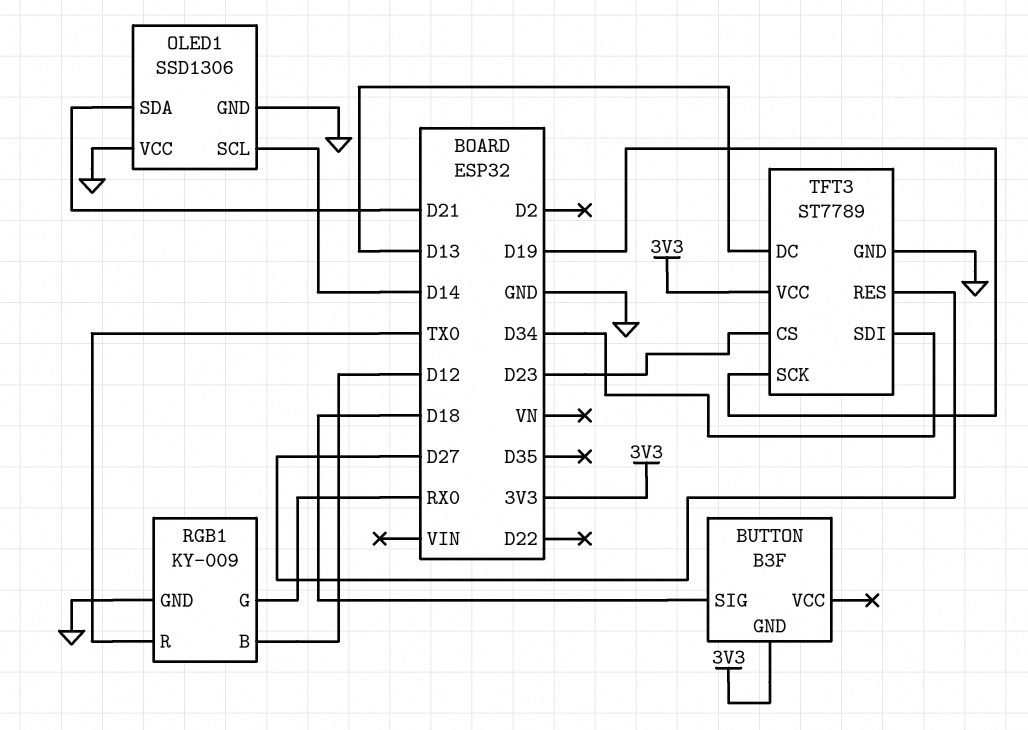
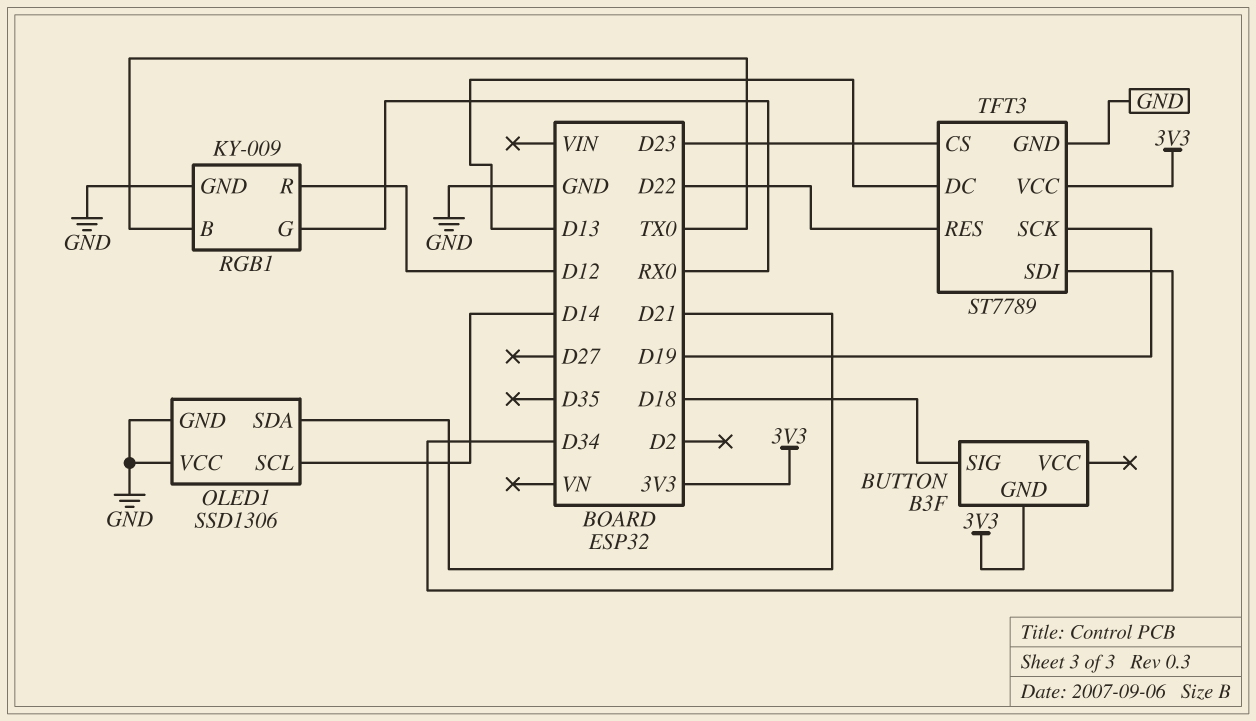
RGB1 pin B: D12 -> TX0
RGB1 pin R: TX0 -> D12
TFT3 pin RES: D27 -> D22

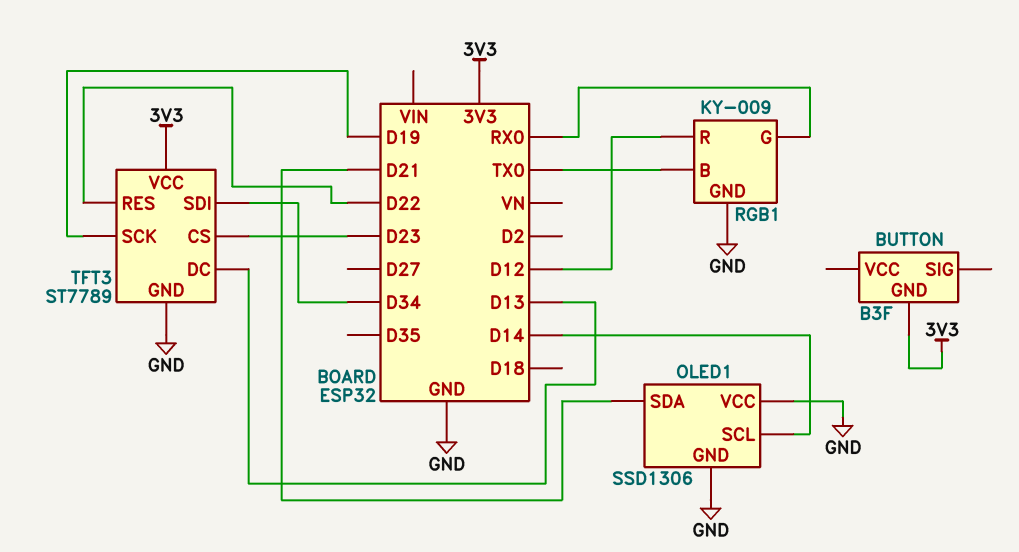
BUTTON pin SIG: D18 -> none

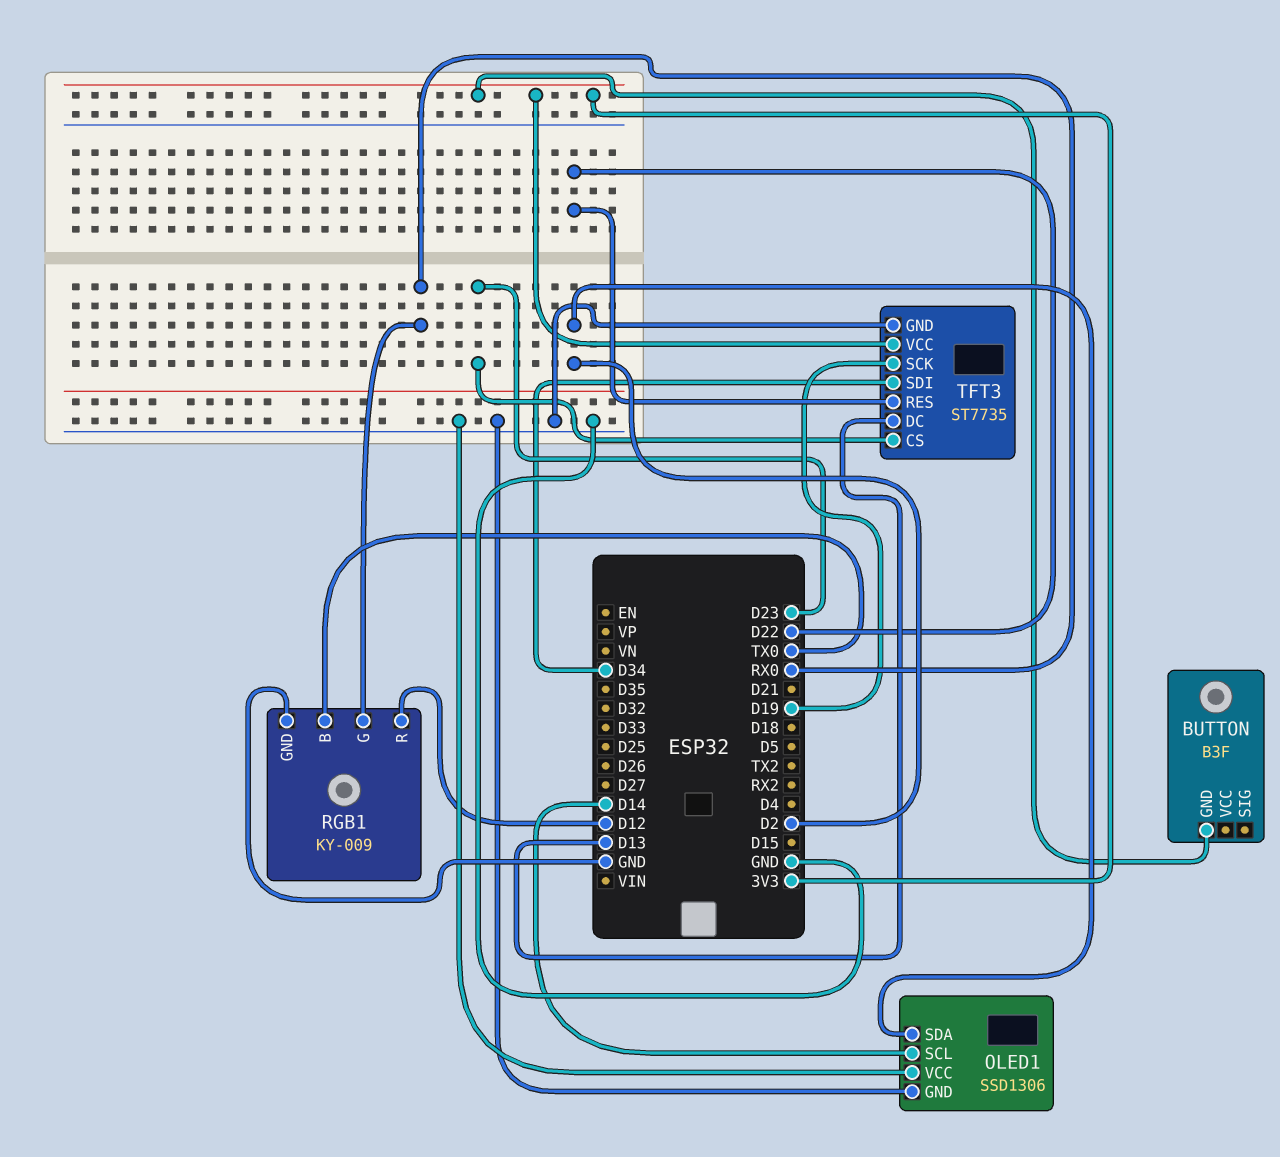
OLED1 pin SDA: D21 -> D2
TFT3: ST7789 -> ST7735

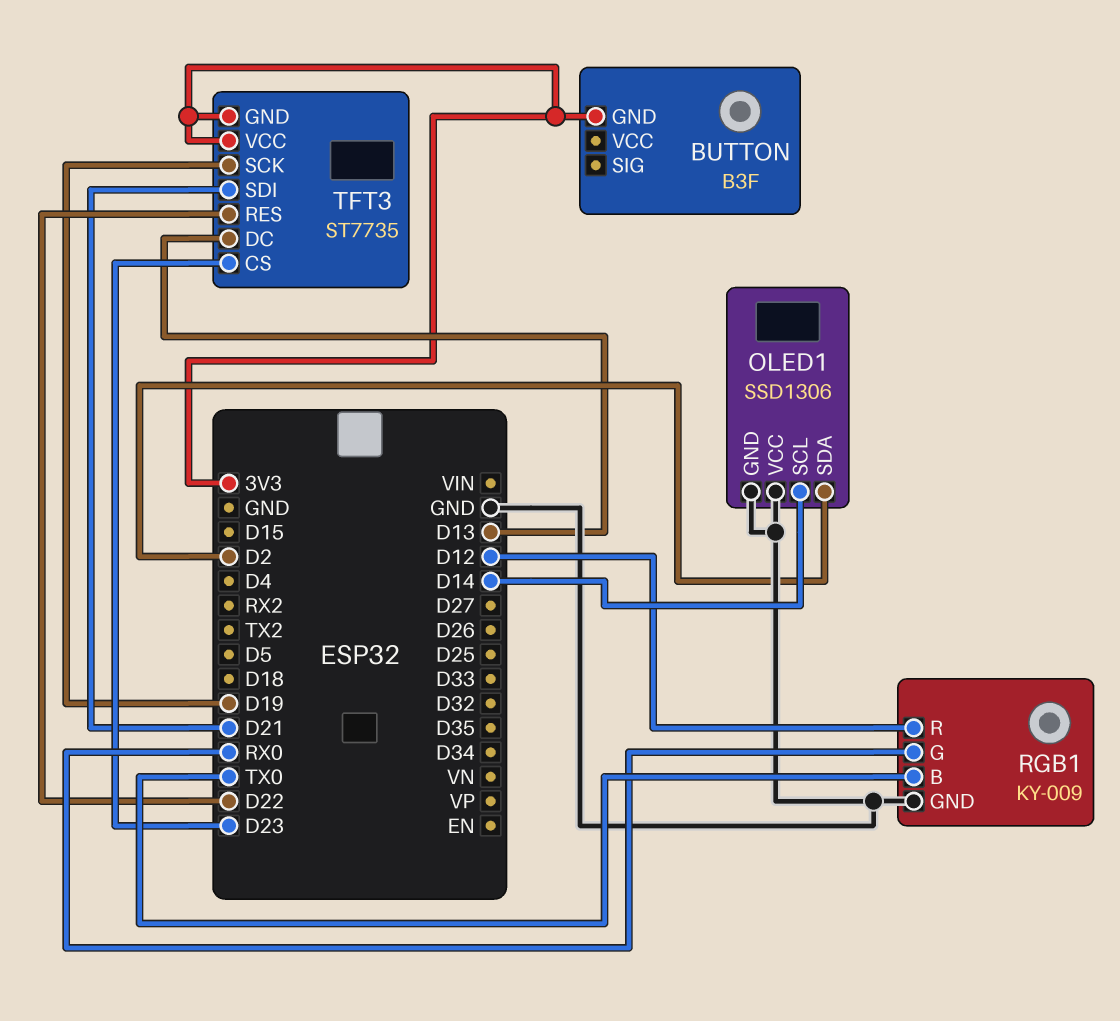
TFT3 pin GND: GND -> 3V3
TFT3 pin SDI: D34 -> D21

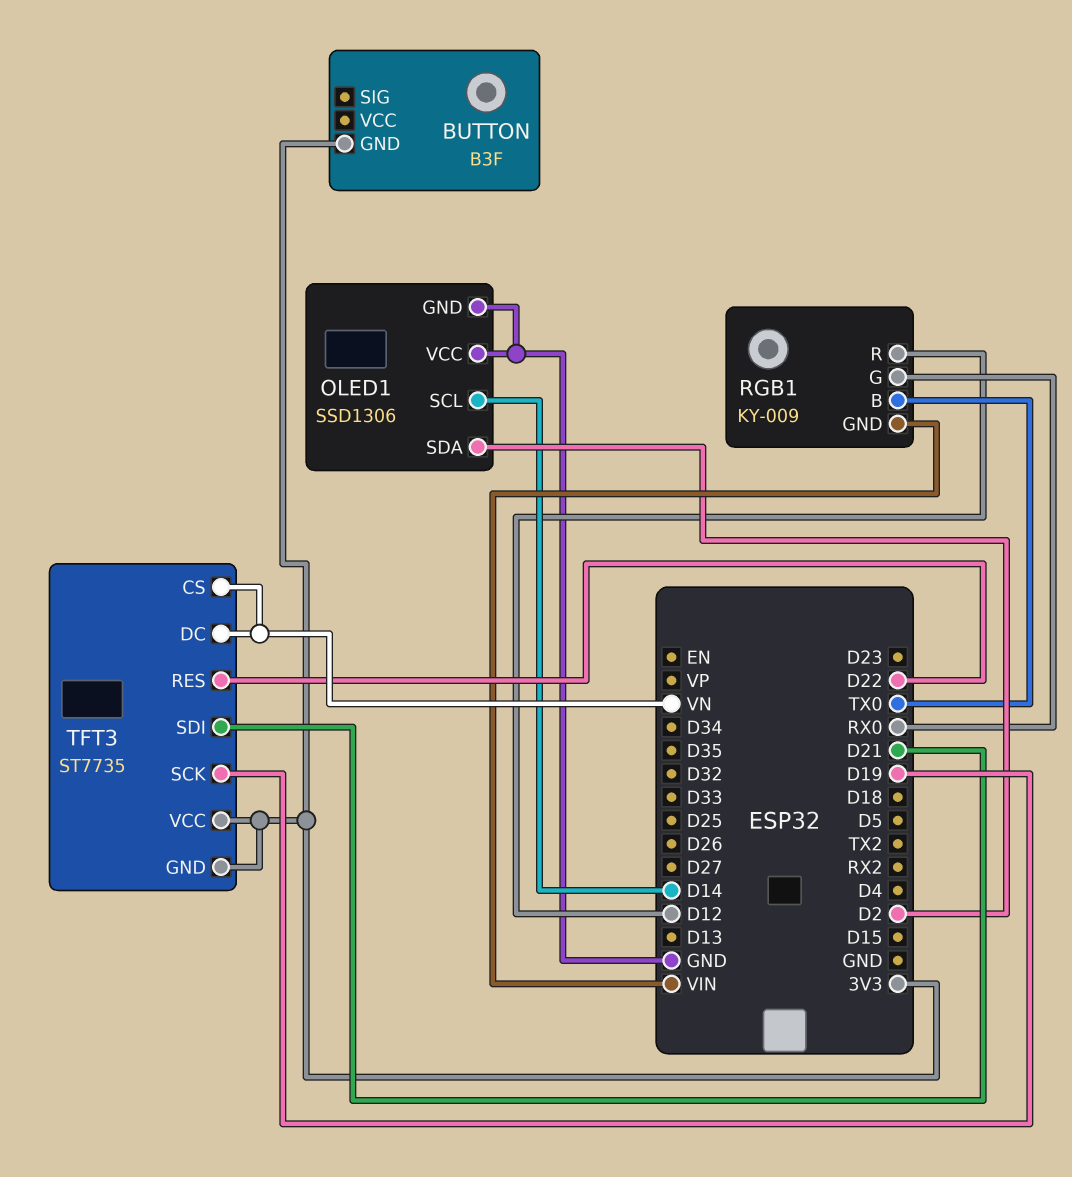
RGB1 pin GND: GND -> VIN
TFT3 pin CS: D23 -> VN
TFT3 pin DC: D13 -> VN

